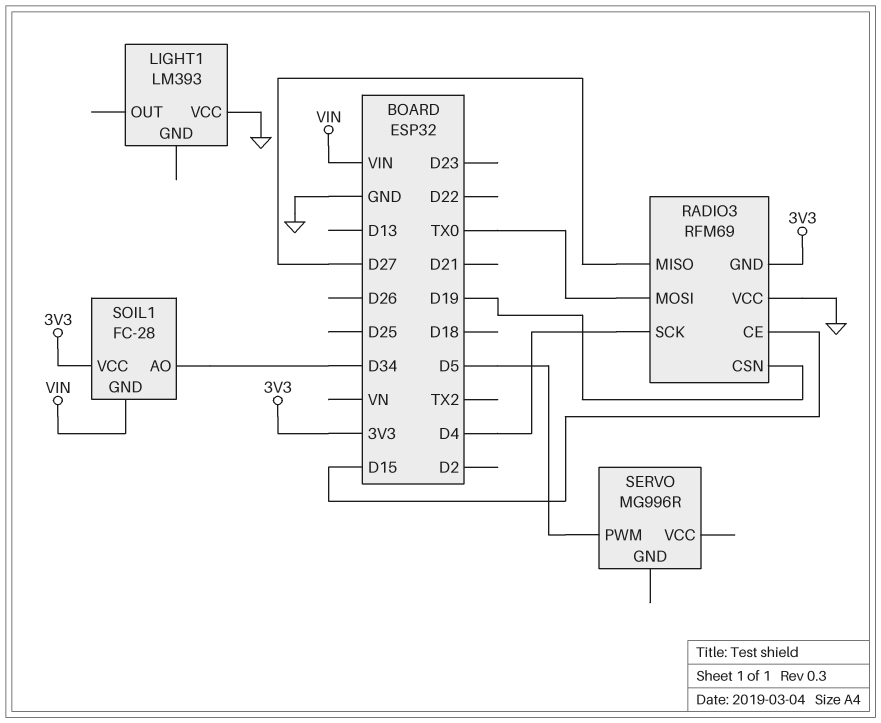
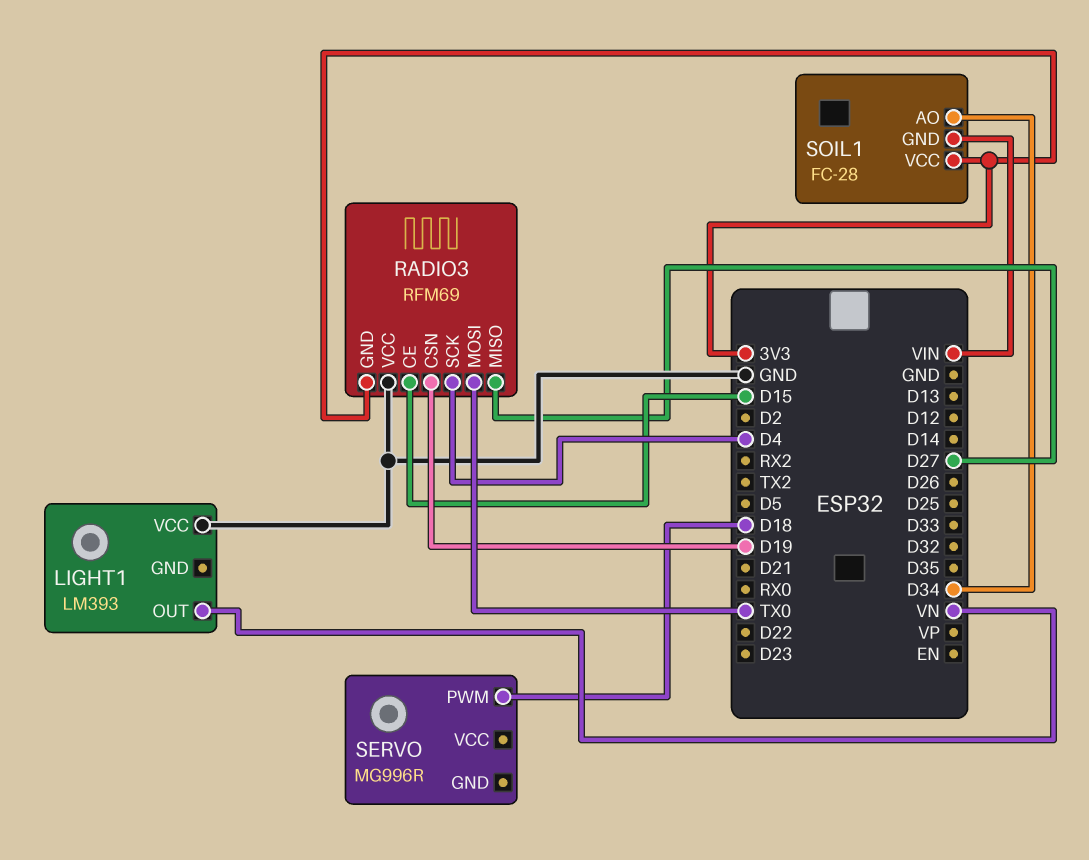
LIGHT1 pin OUT: none -> VN
SERVO pin PWM: D5 -> D18

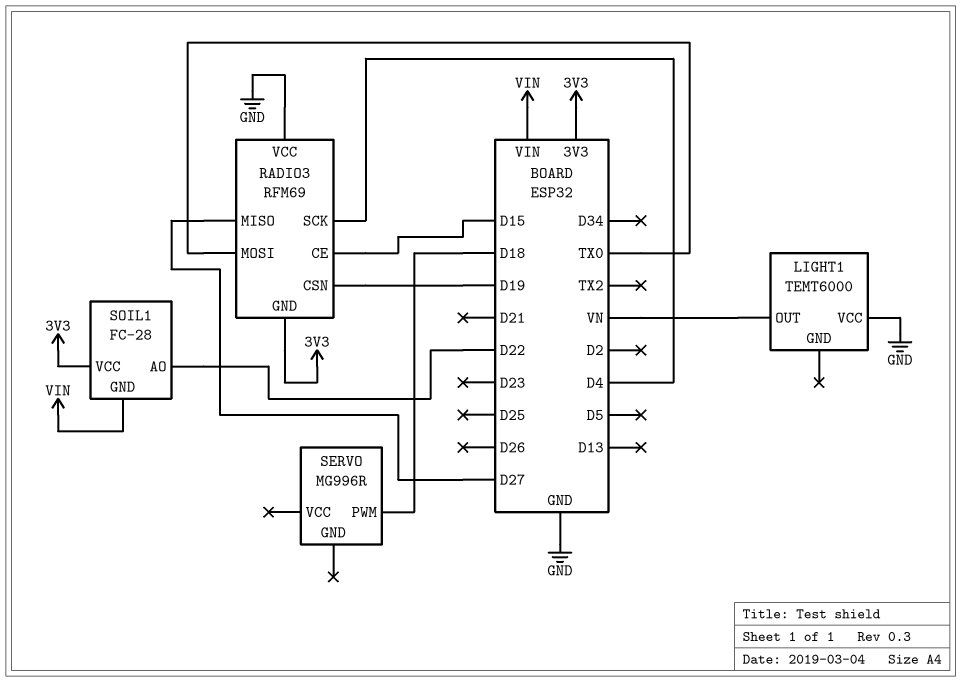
LIGHT1: LM393 -> TEMT6000
SOIL1 pin AO: D34 -> D22

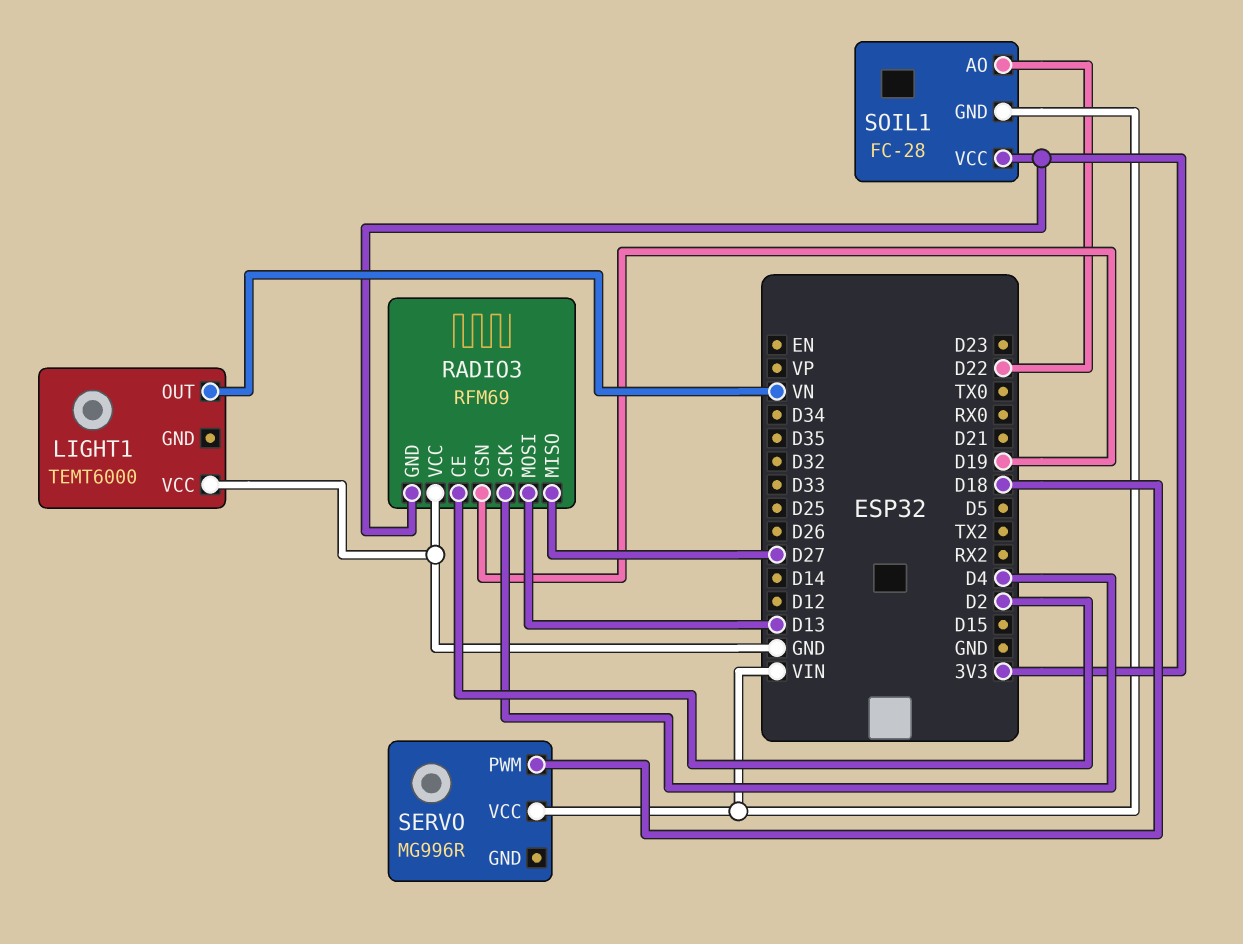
RADIO3 pin CE: D15 -> D2
RADIO3 pin MOSI: TX0 -> D13
SERVO pin VCC: none -> VIN

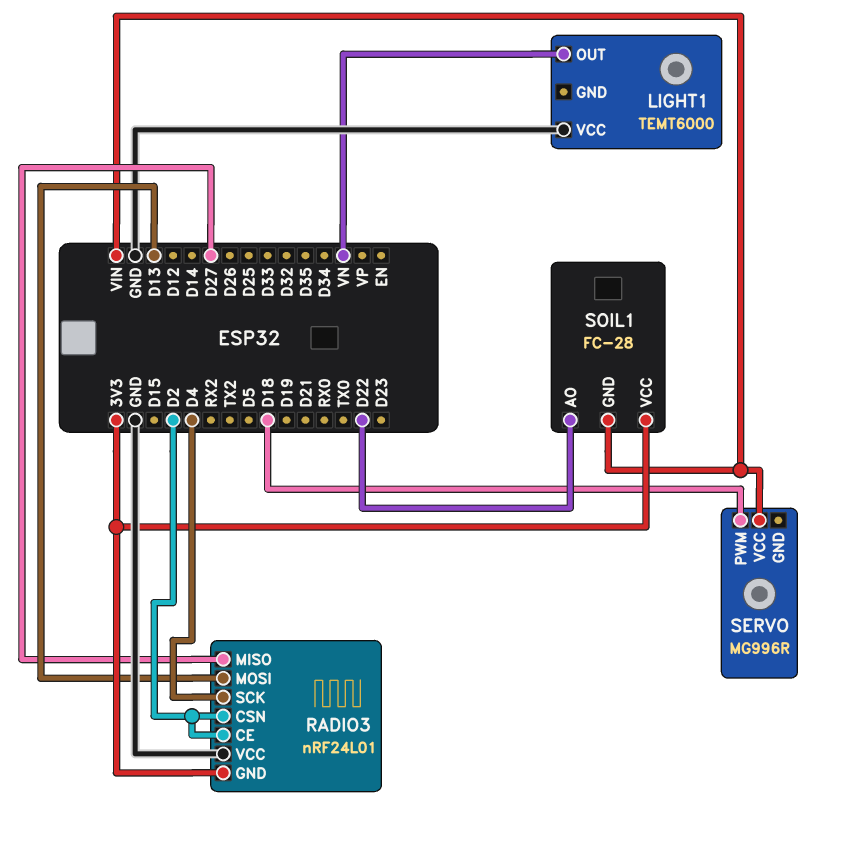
RADIO3: RFM69 -> nRF24L01
RADIO3 pin CSN: D19 -> D2

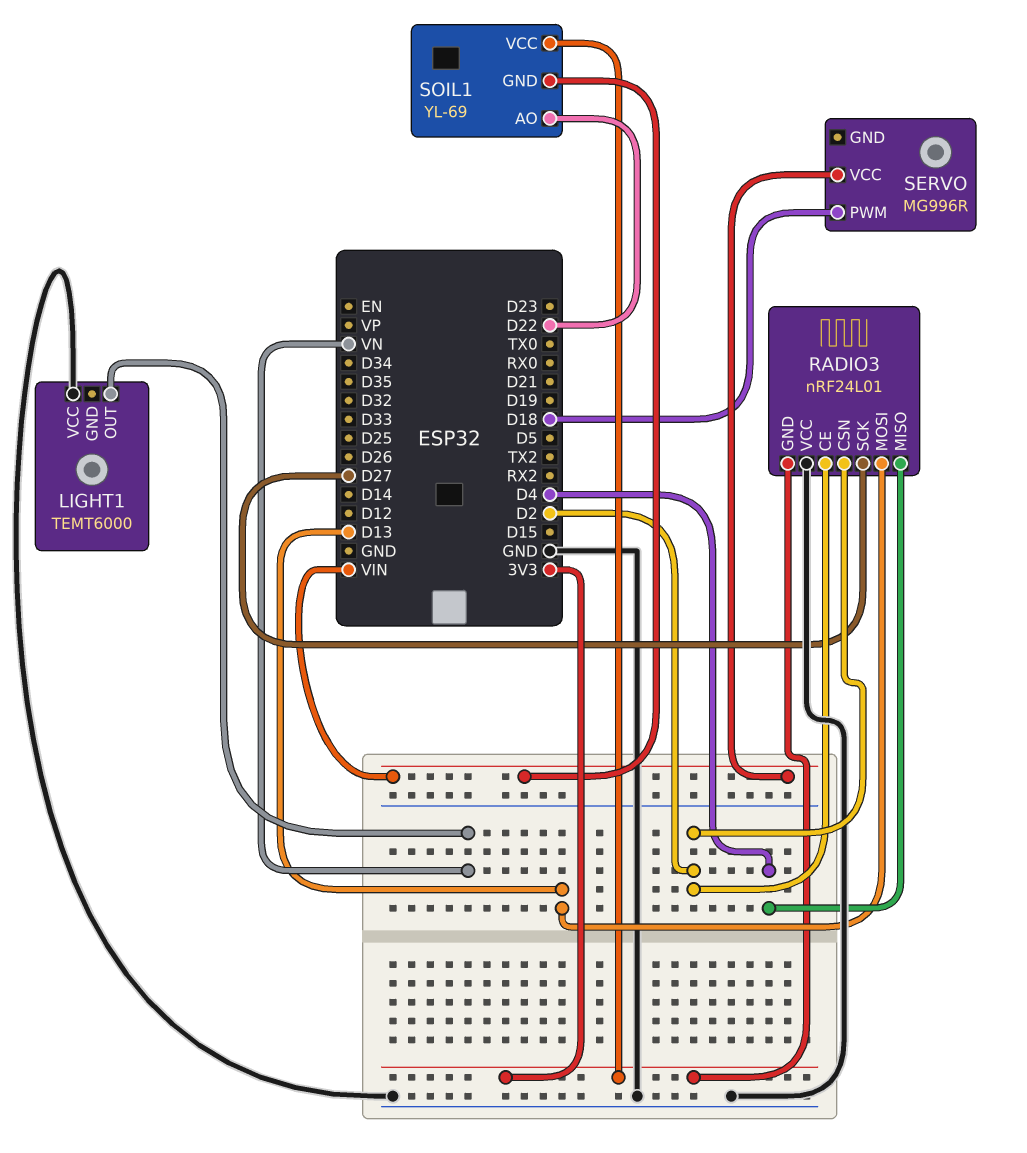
RADIO3 pin MISO: D27 -> D4
RADIO3 pin SCK: D4 -> D27
SOIL1: FC-28 -> YL-69

